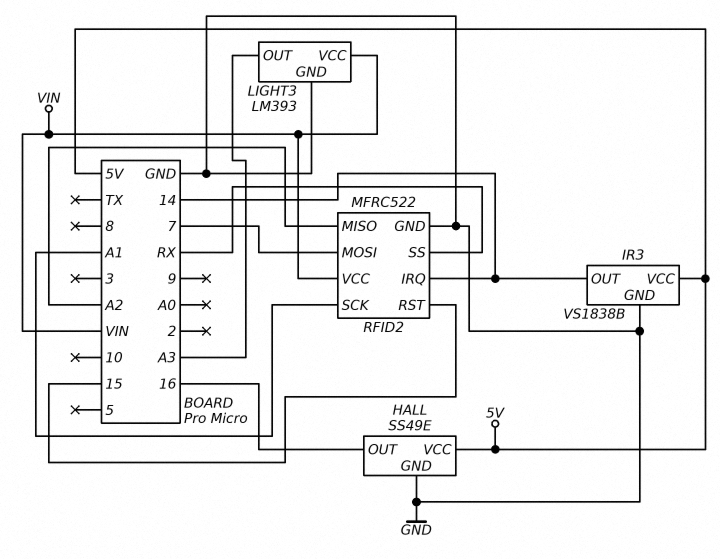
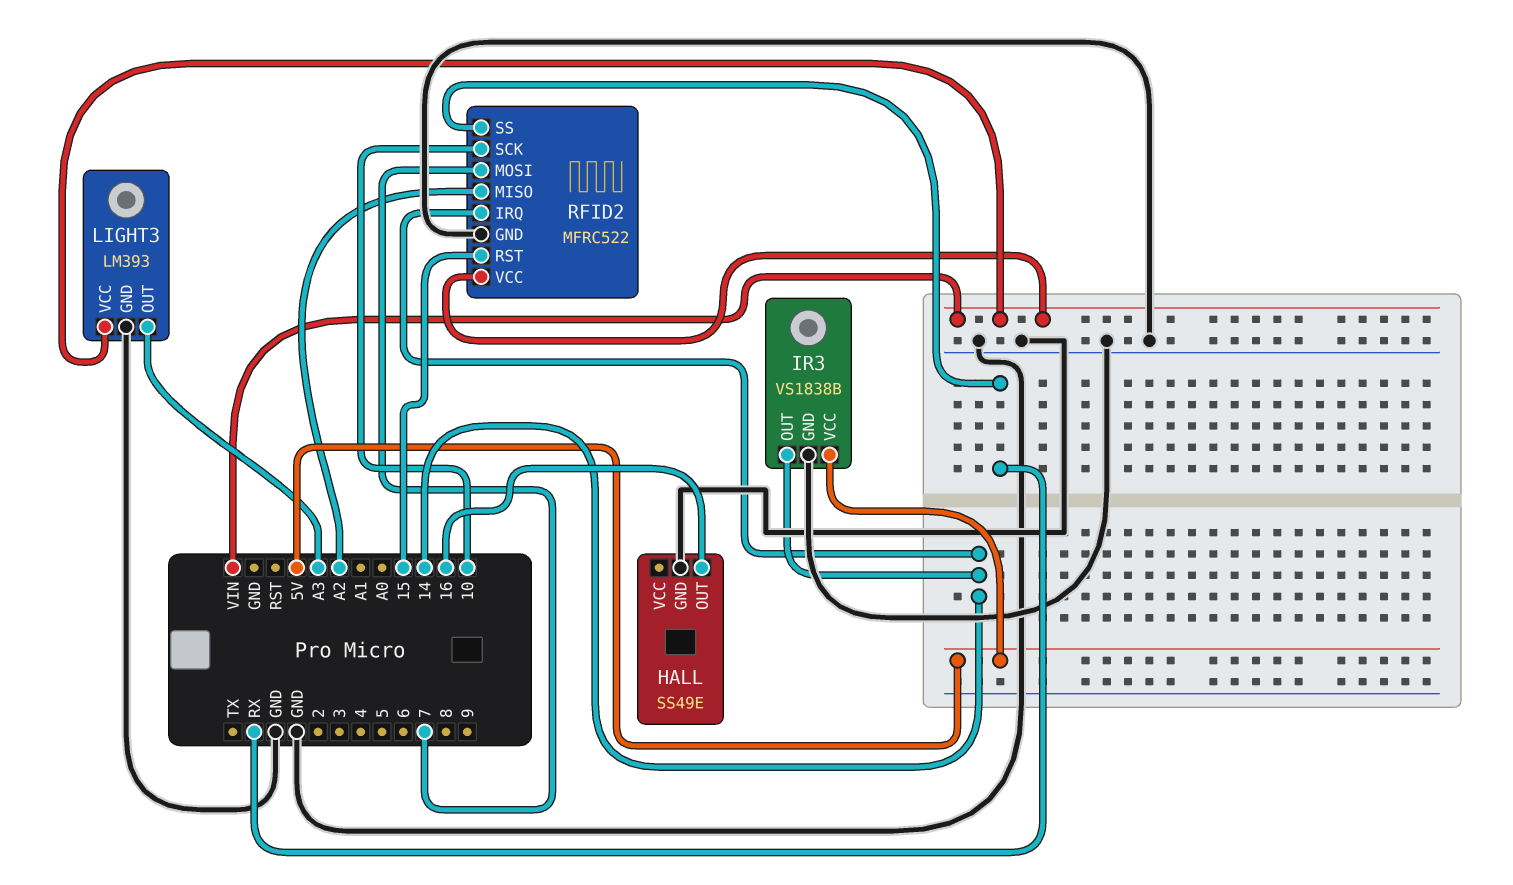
HALL pin VCC: 5V -> none
RFID2 pin SCK: A1 -> 10

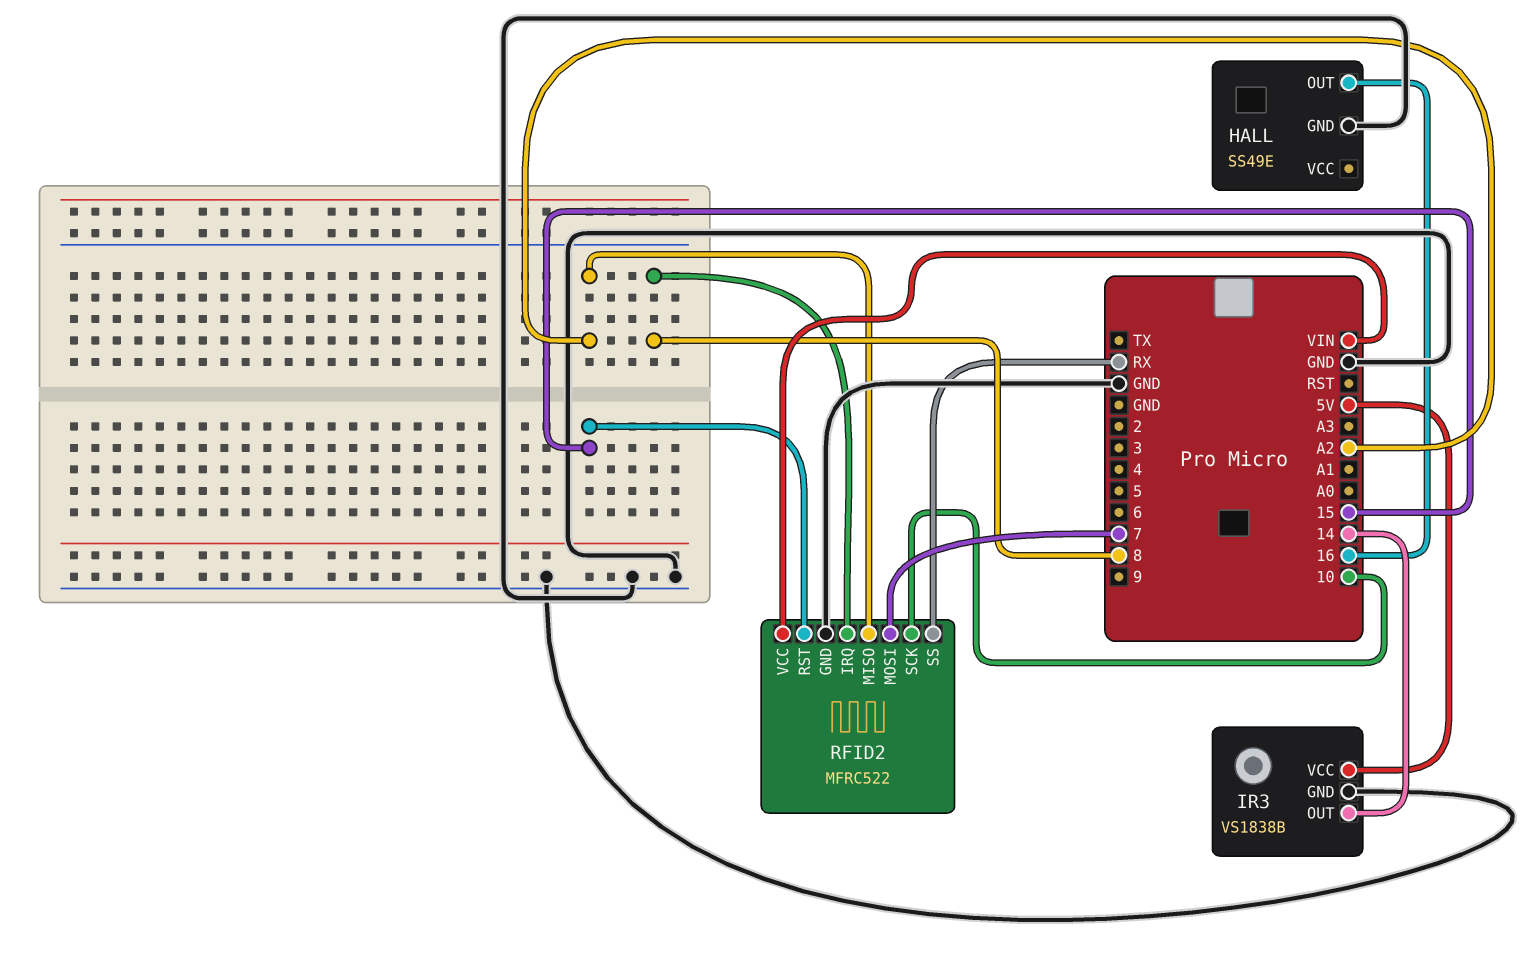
LIGHT3: LM393 -> none
LIGHT3 pin GND: GND -> none
LIGHT3 pin OUT: A3 -> none
LIGHT3 pin VCC: VIN -> none
RFID2 pin IRQ: 14 -> 8

